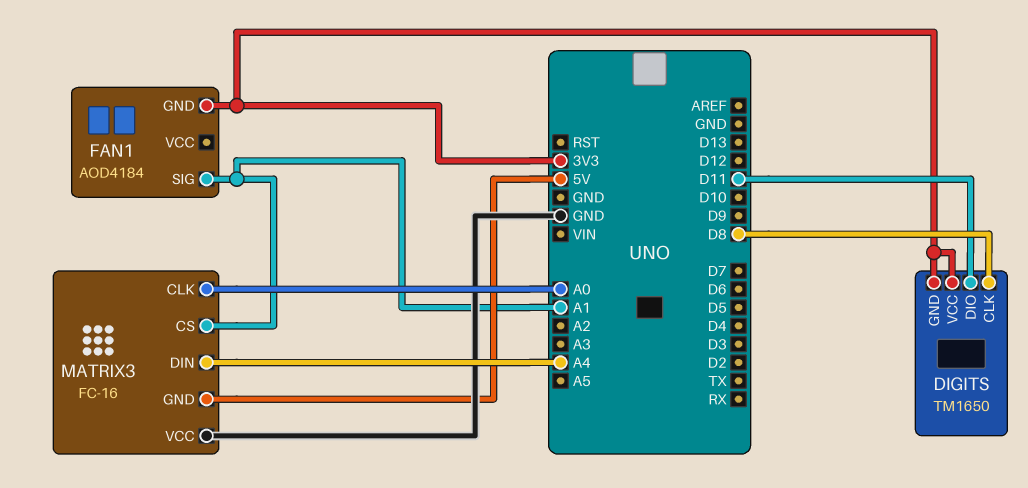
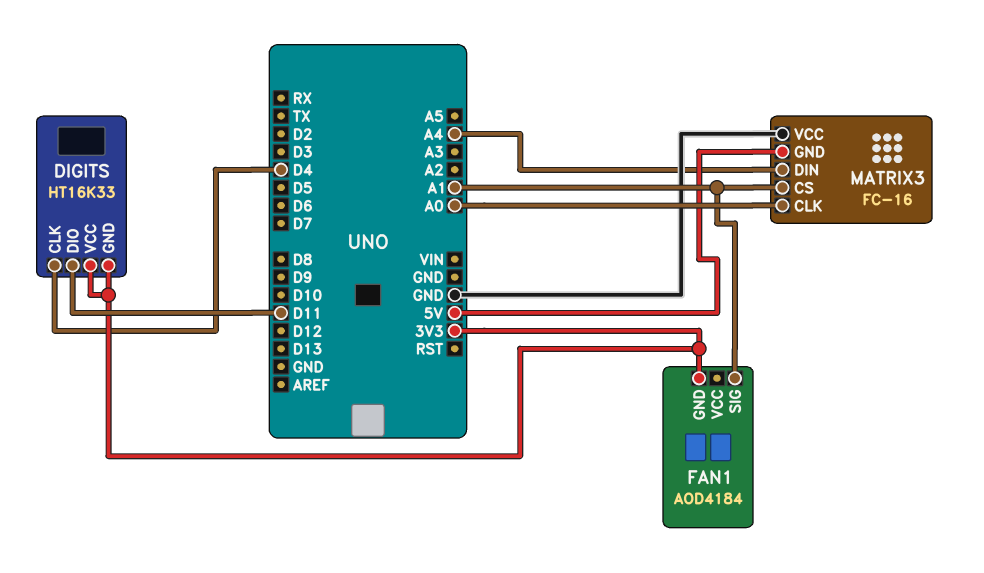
DIGITS: TM1650 -> HT16K33
DIGITS pin CLK: D8 -> D4

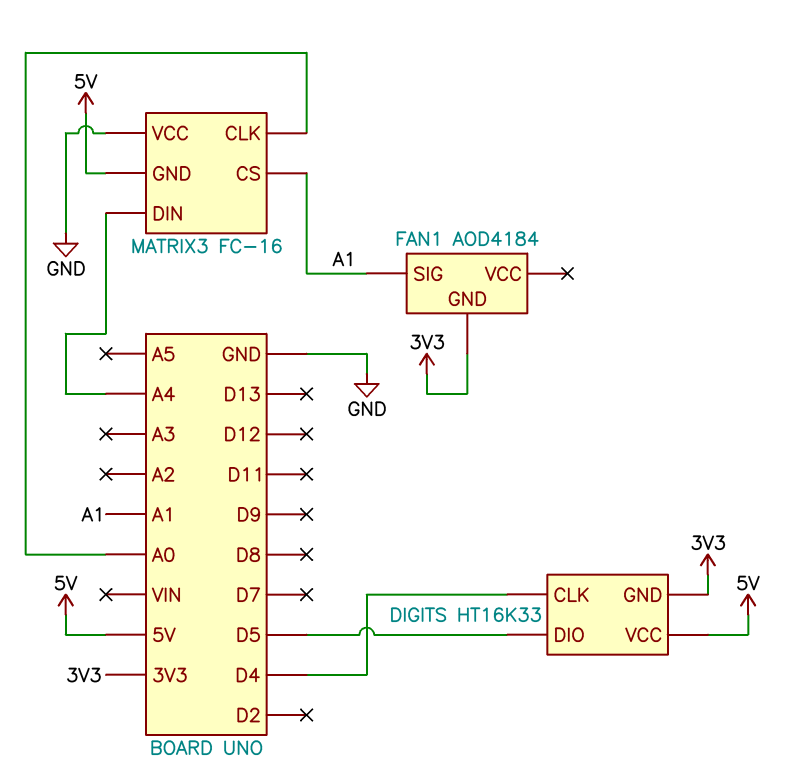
DIGITS pin DIO: D11 -> D5
DIGITS pin VCC: 3V3 -> 5V

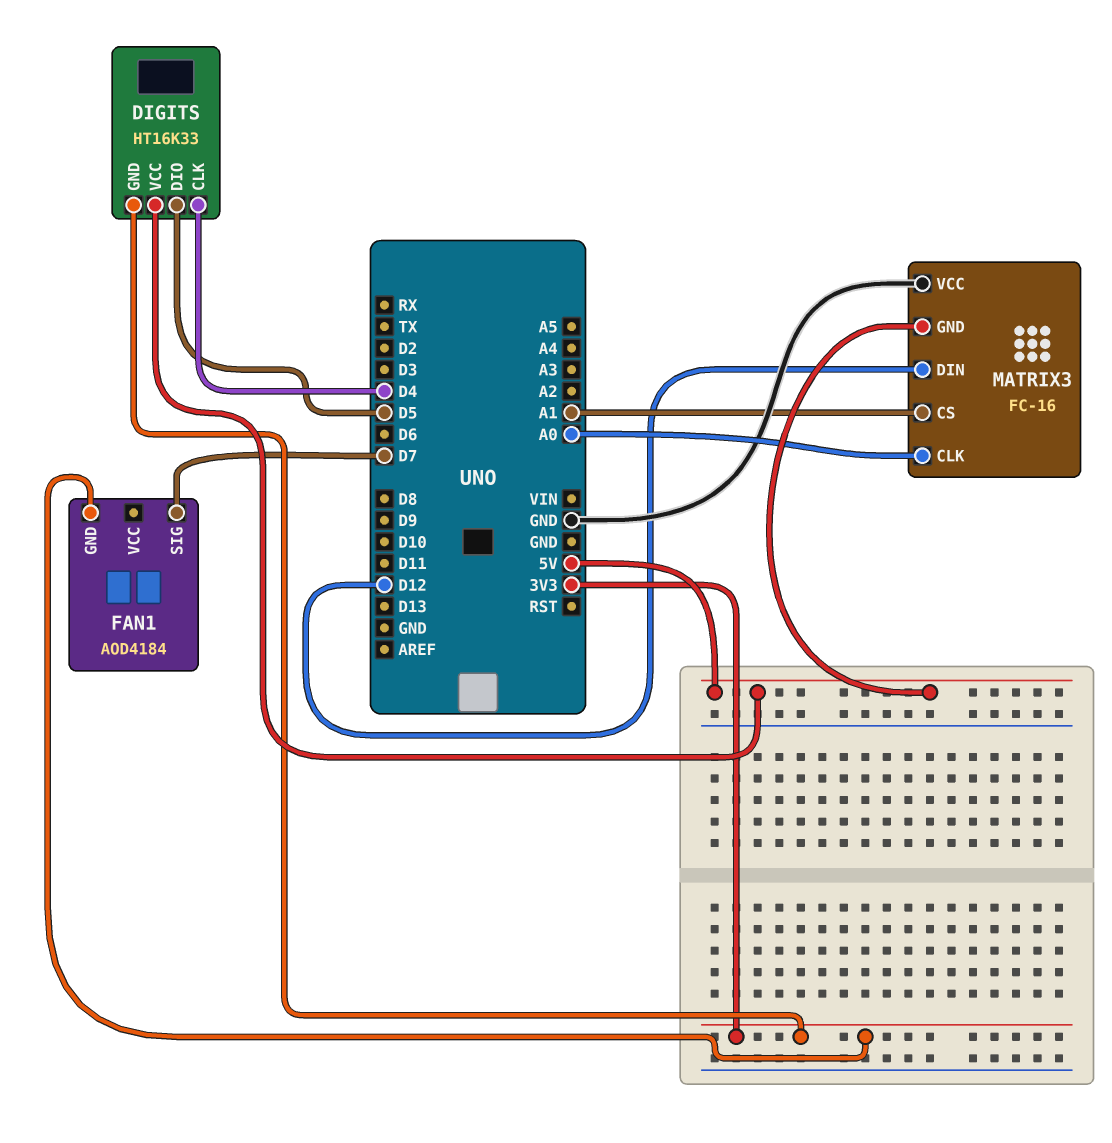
FAN1 pin SIG: A1 -> D7
MATRIX3 pin DIN: A4 -> D12

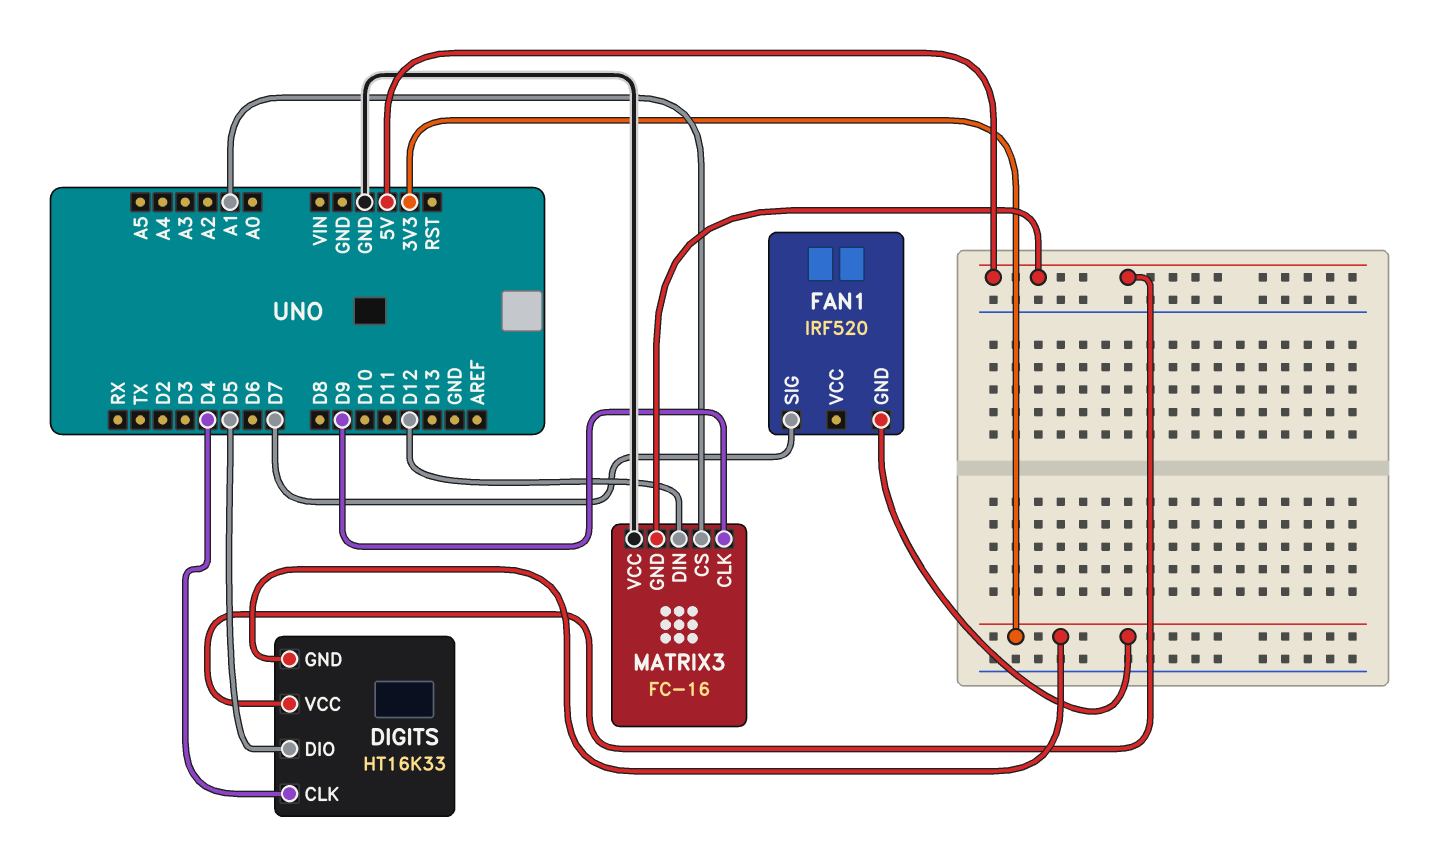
FAN1: AOD4184 -> IRF520
MATRIX3 pin CLK: A0 -> D9

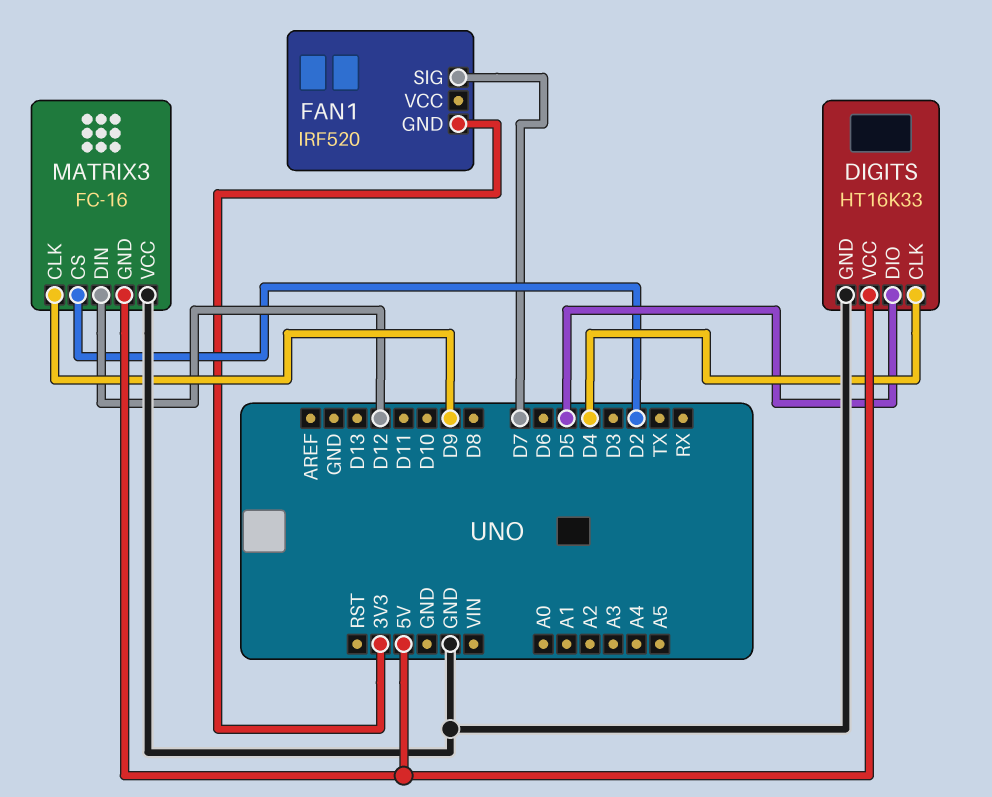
DIGITS pin GND: 3V3 -> GND
MATRIX3 pin CS: A1 -> D2

